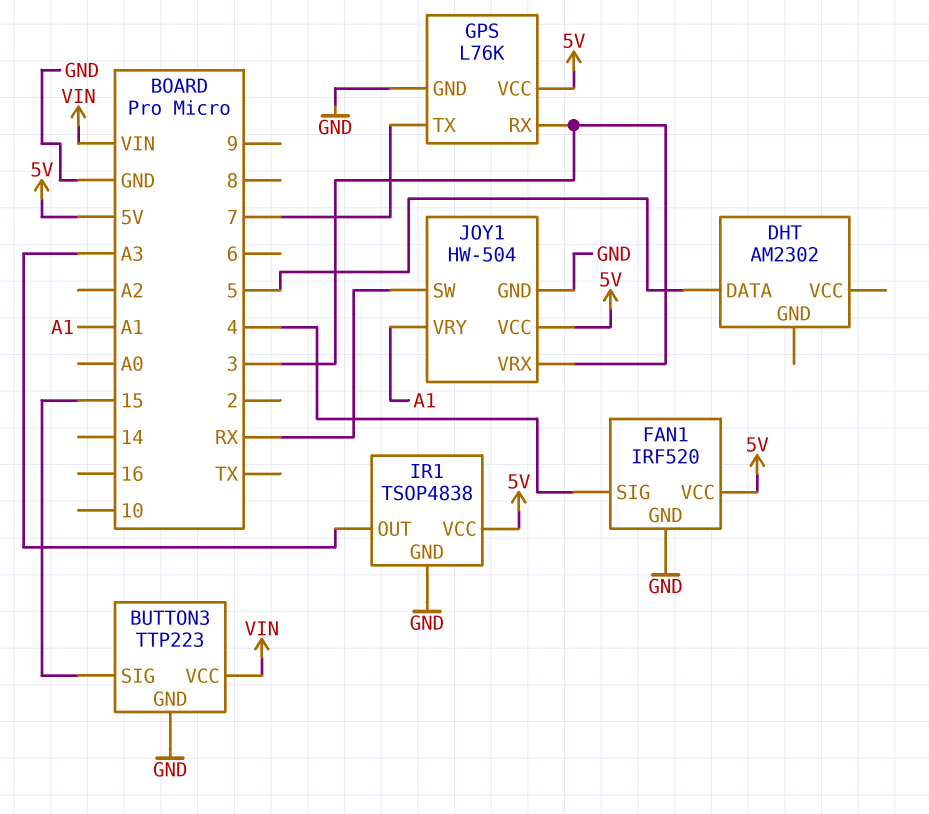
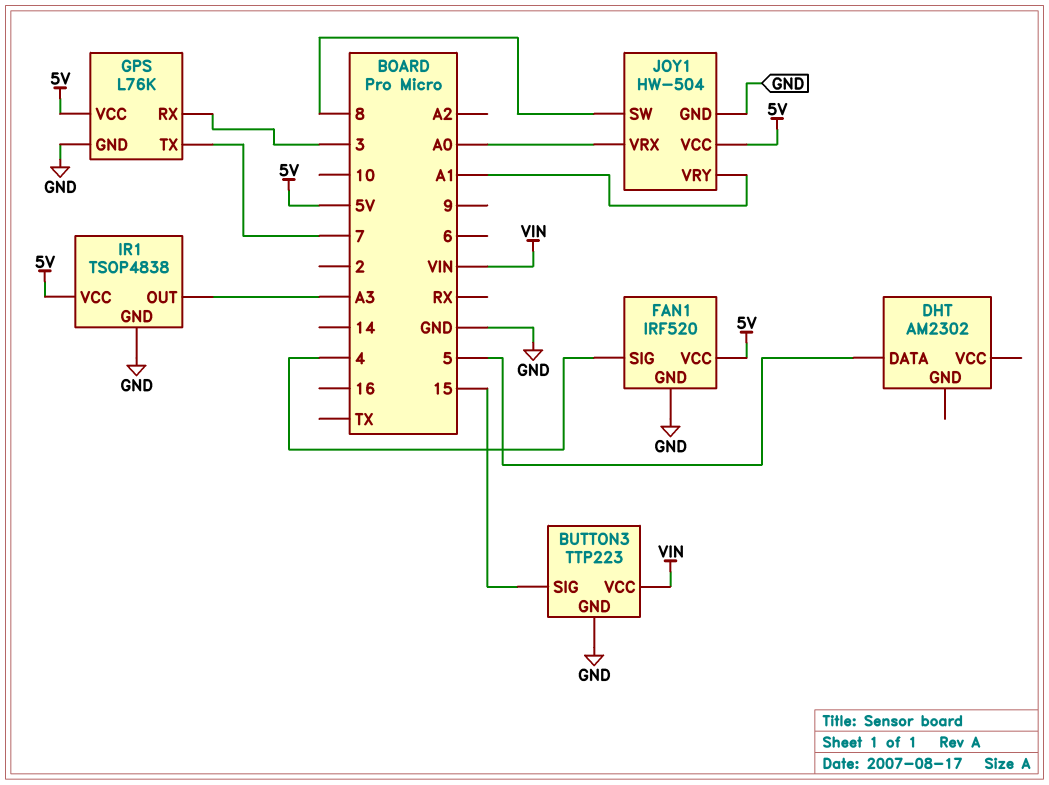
JOY1 pin SW: RX -> 8
JOY1 pin VRX: 3 -> A0

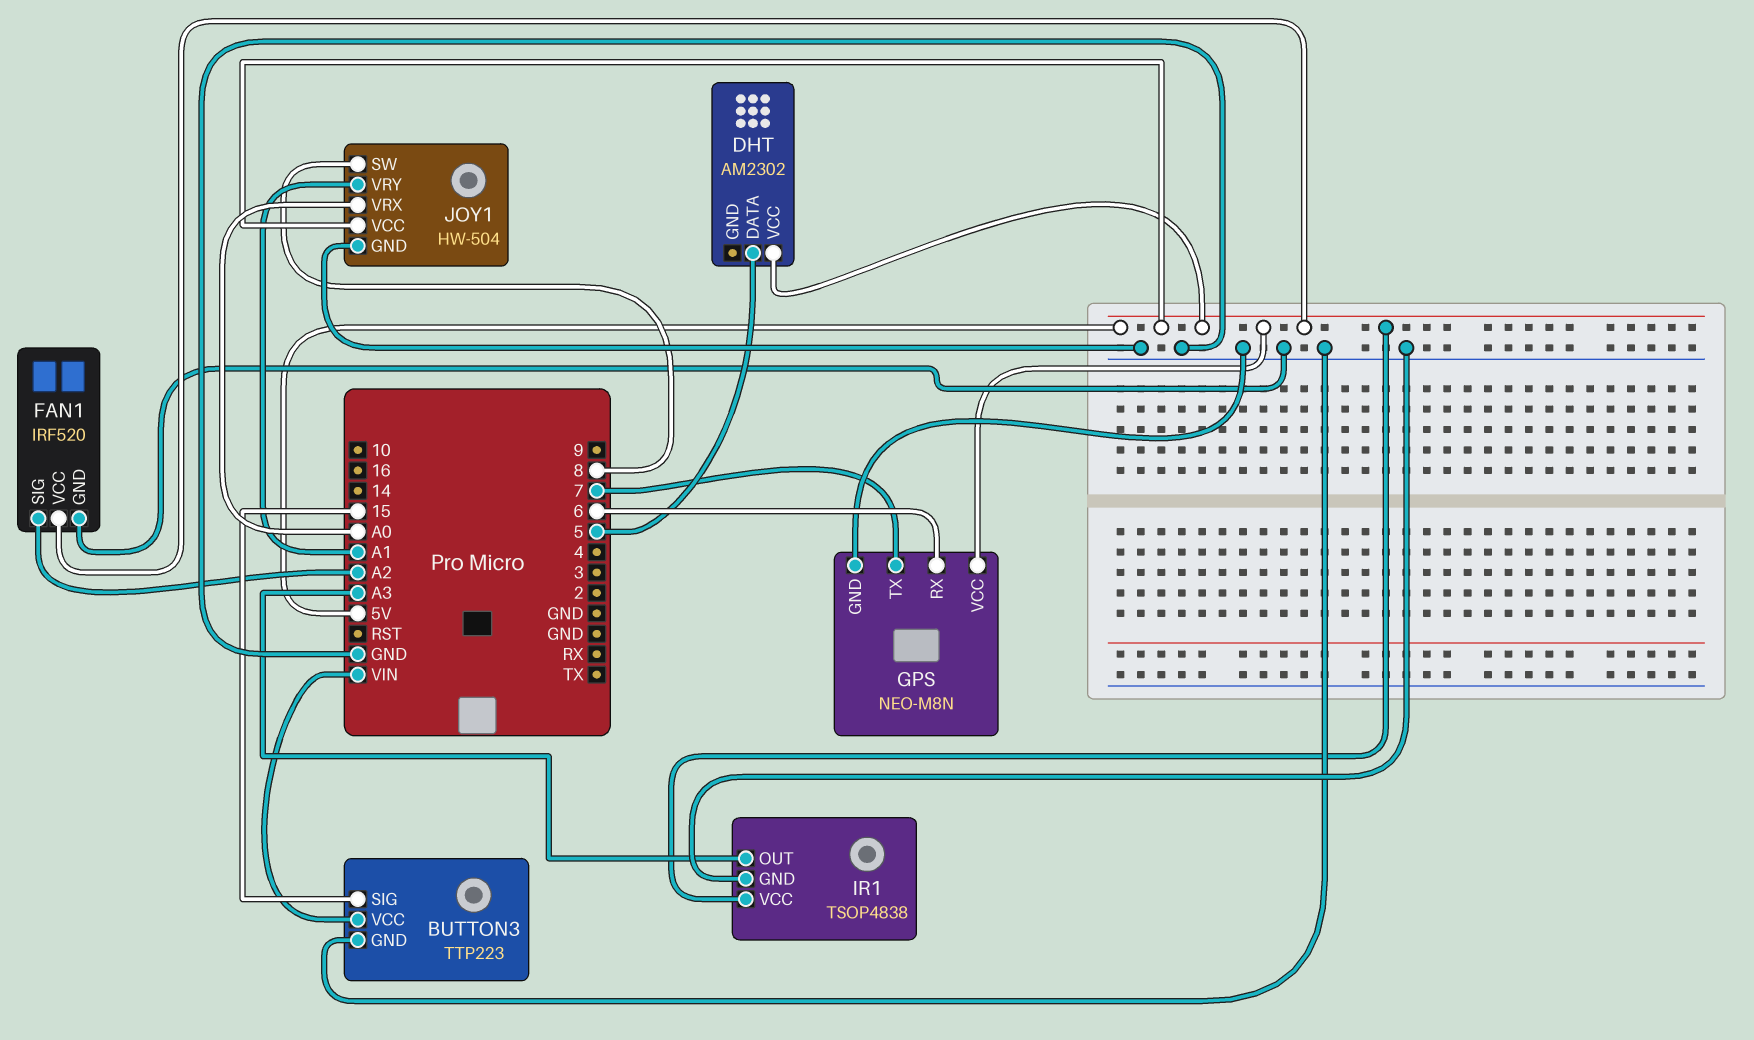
DHT pin VCC: none -> 5V
FAN1 pin SIG: 4 -> A2
GPS: L76K -> NEO-M8N
GPS pin RX: 3 -> 6

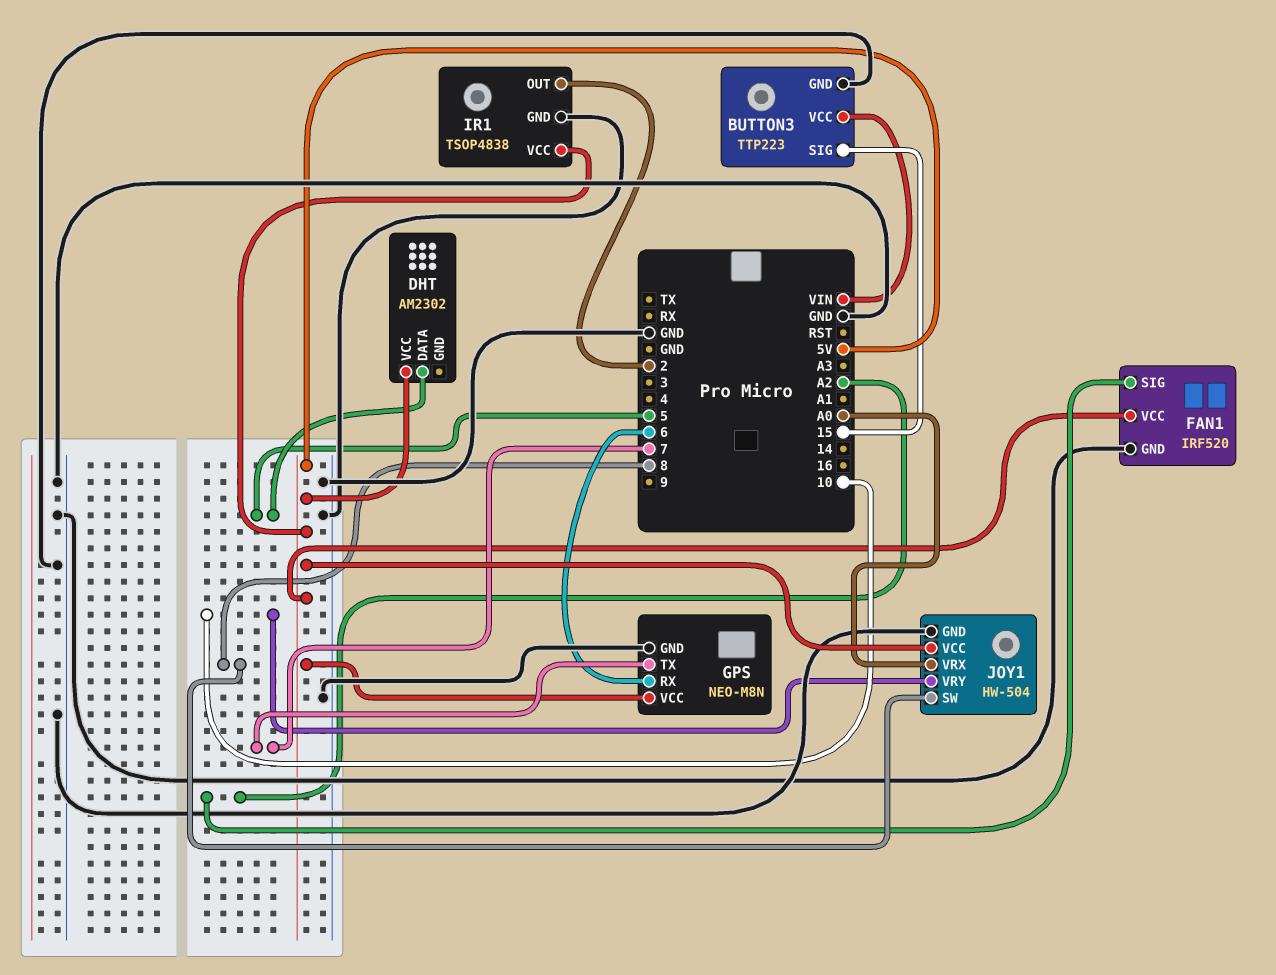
IR1 pin OUT: A3 -> 2
JOY1 pin VRY: A1 -> 10

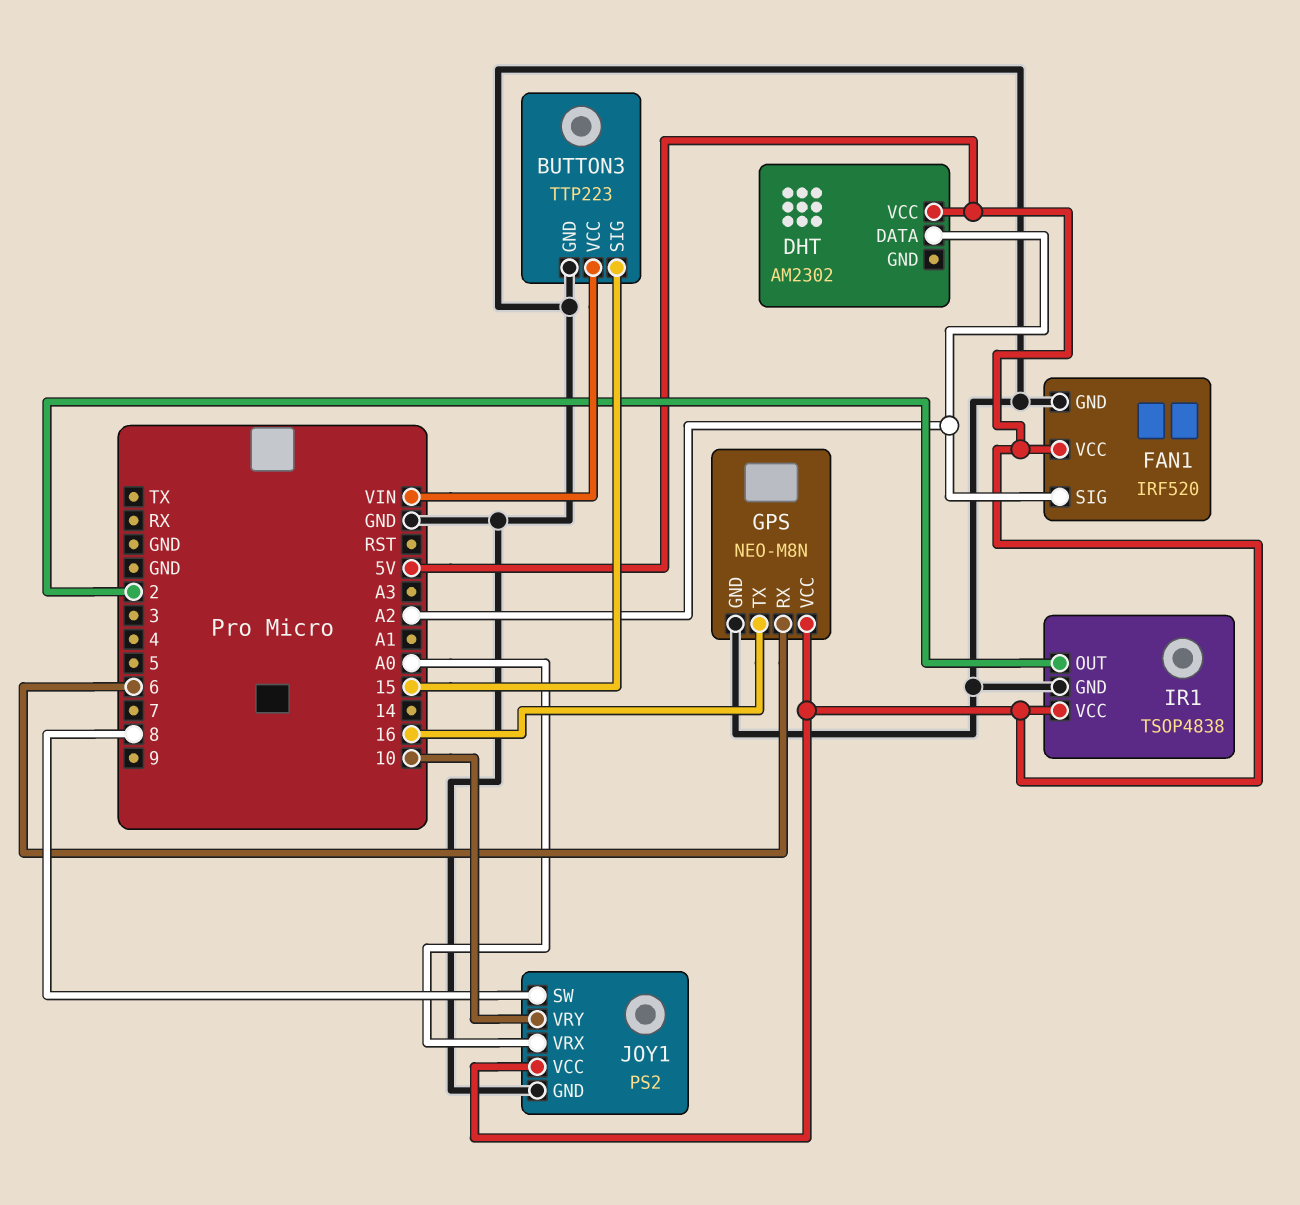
DHT pin DATA: 5 -> A2
GPS pin TX: 7 -> 16
JOY1: HW-504 -> PS2

